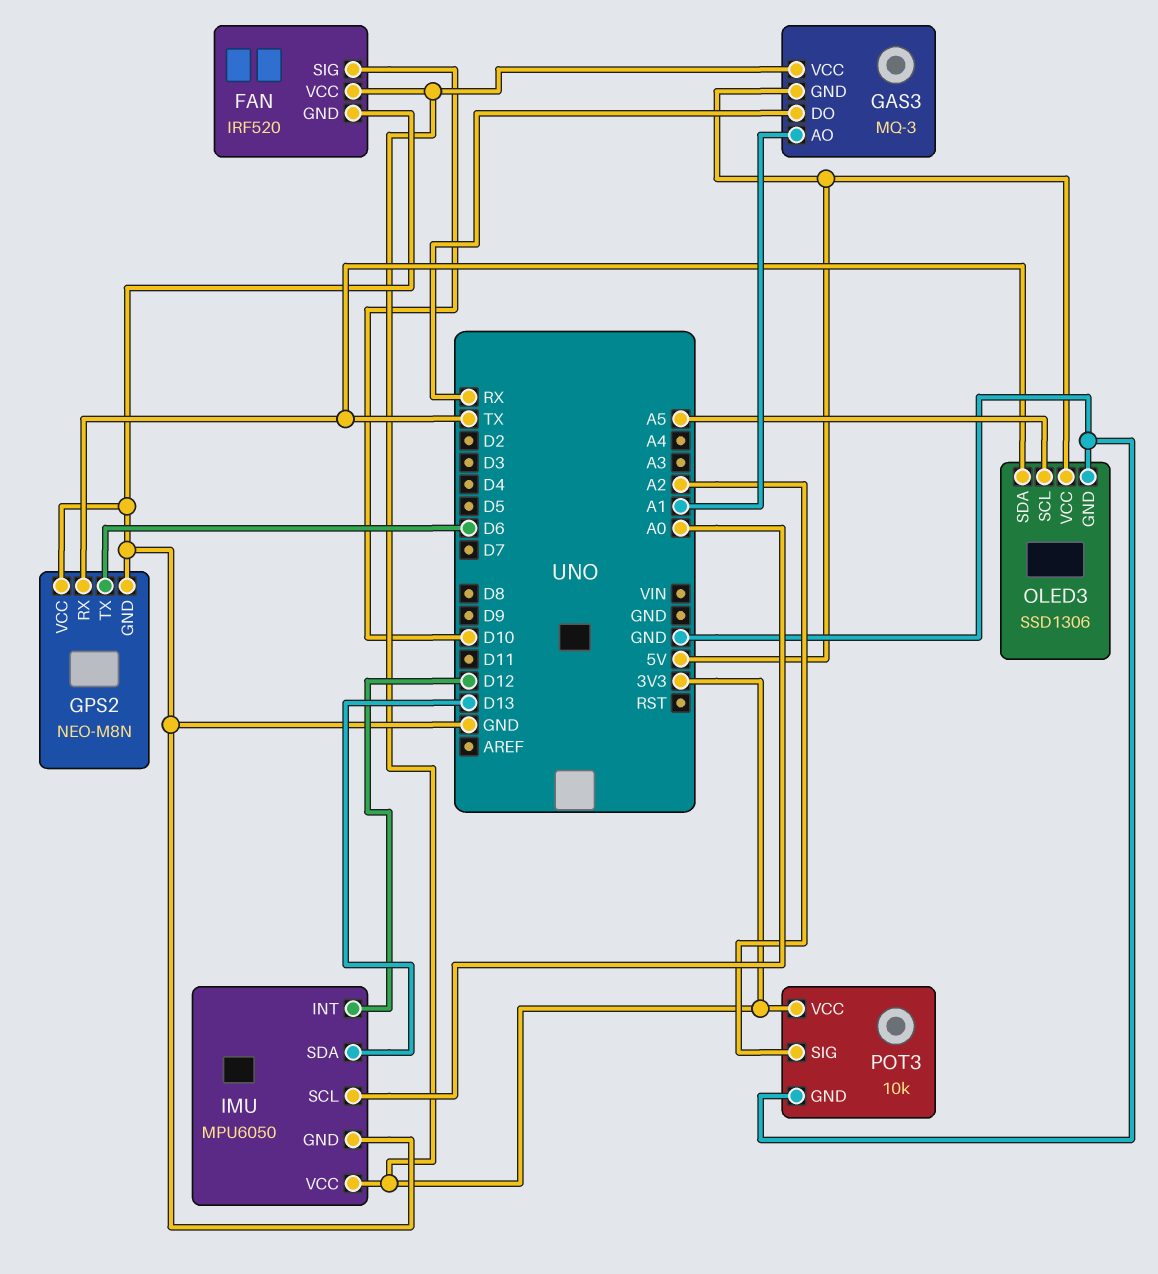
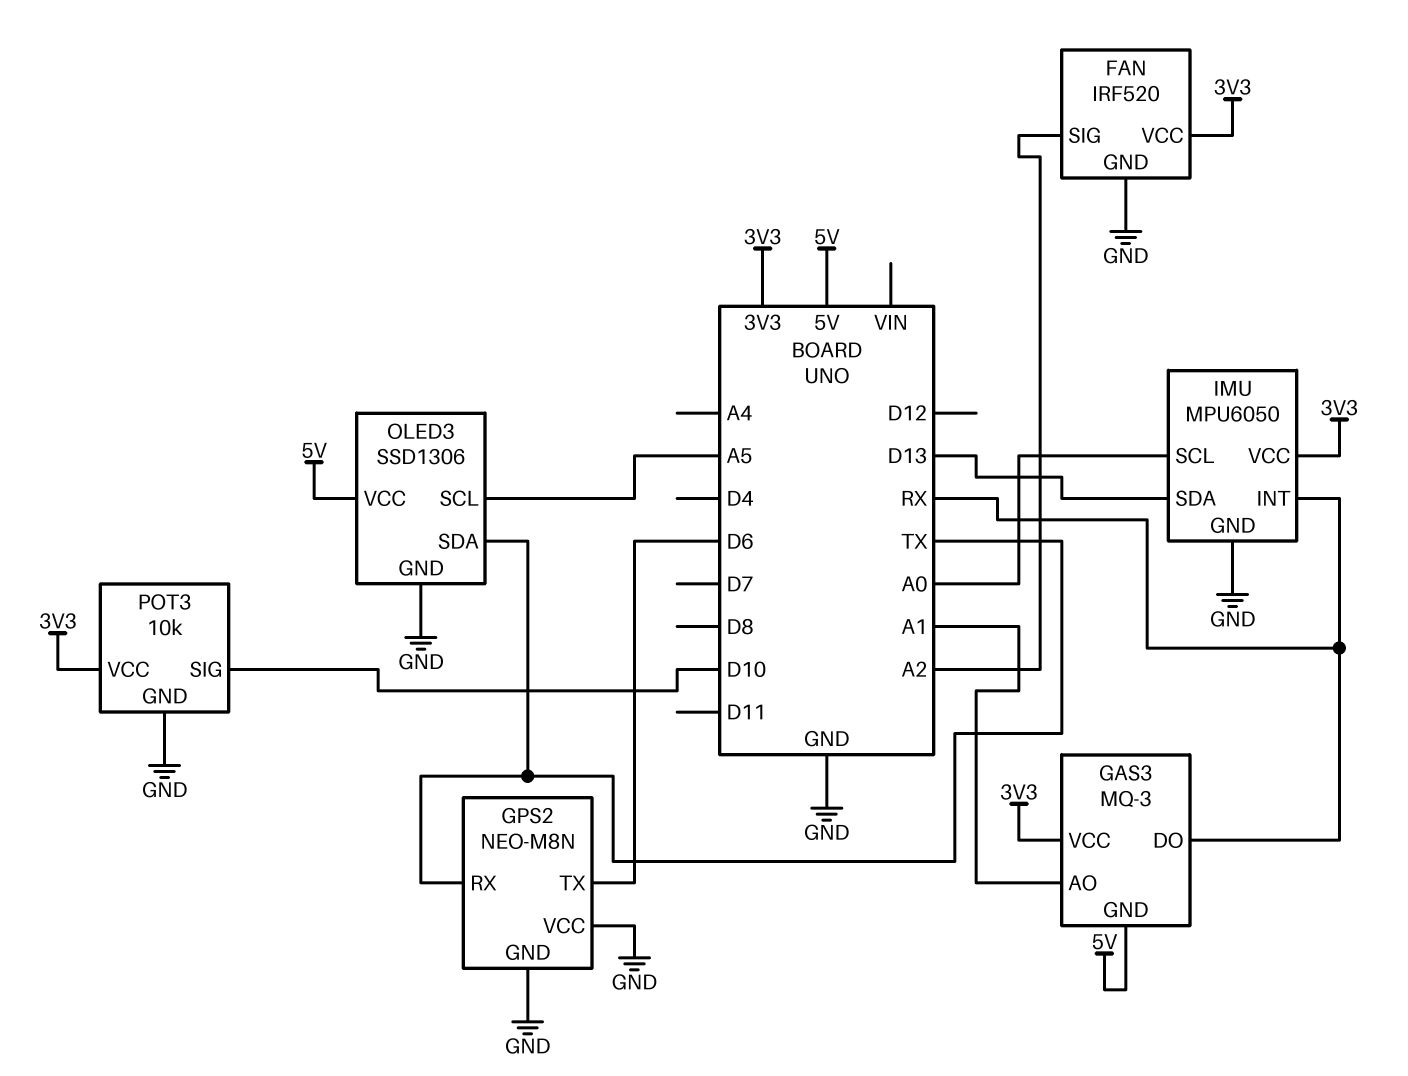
FAN pin SIG: D10 -> A2
IMU pin INT: D12 -> RX
POT3 pin SIG: A2 -> D10

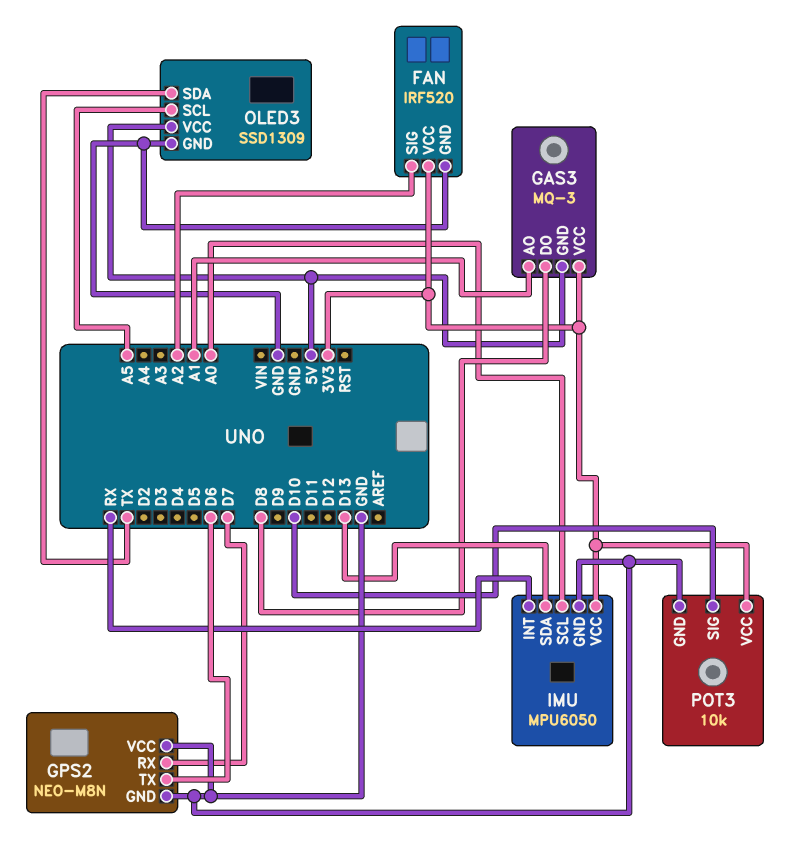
GAS3 pin DO: RX -> D8
GPS2 pin RX: TX -> D7
OLED3: SSD1306 -> SSD1309

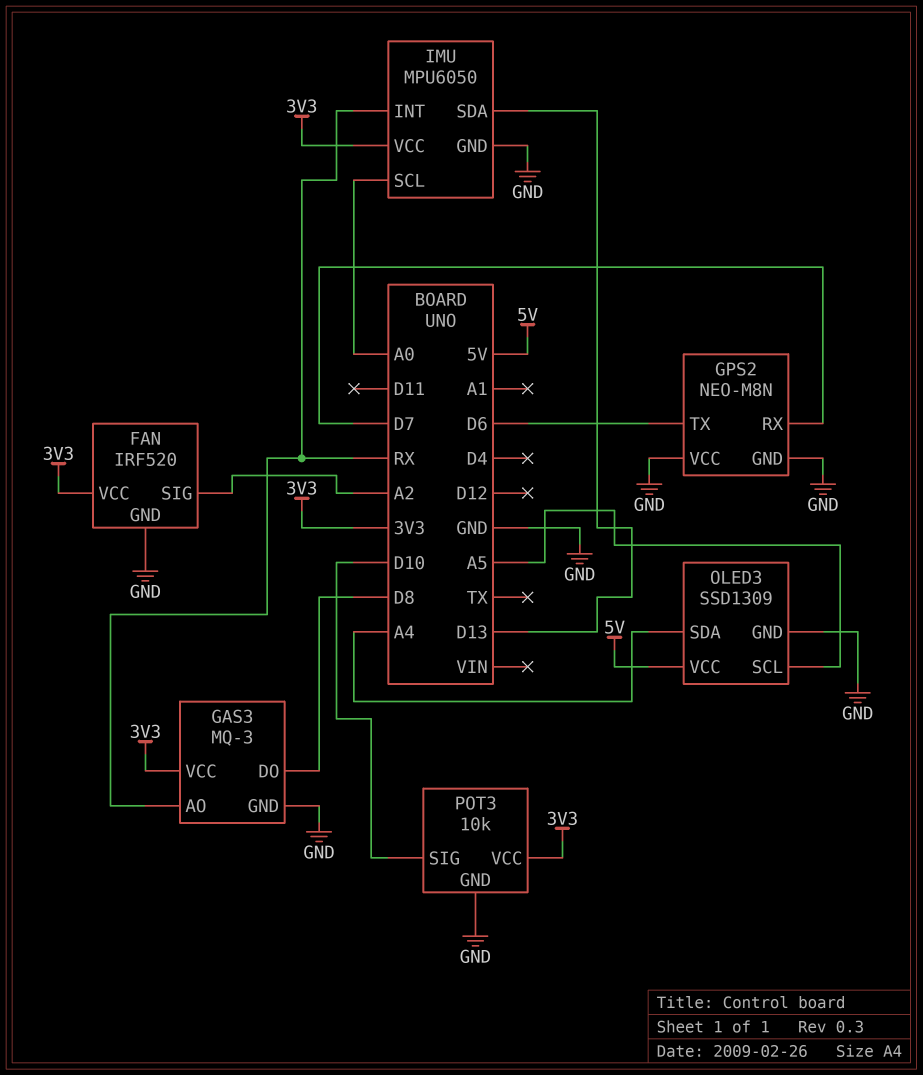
GAS3 pin AO: A1 -> RX
GAS3 pin GND: 5V -> GND
OLED3 pin SDA: TX -> A4

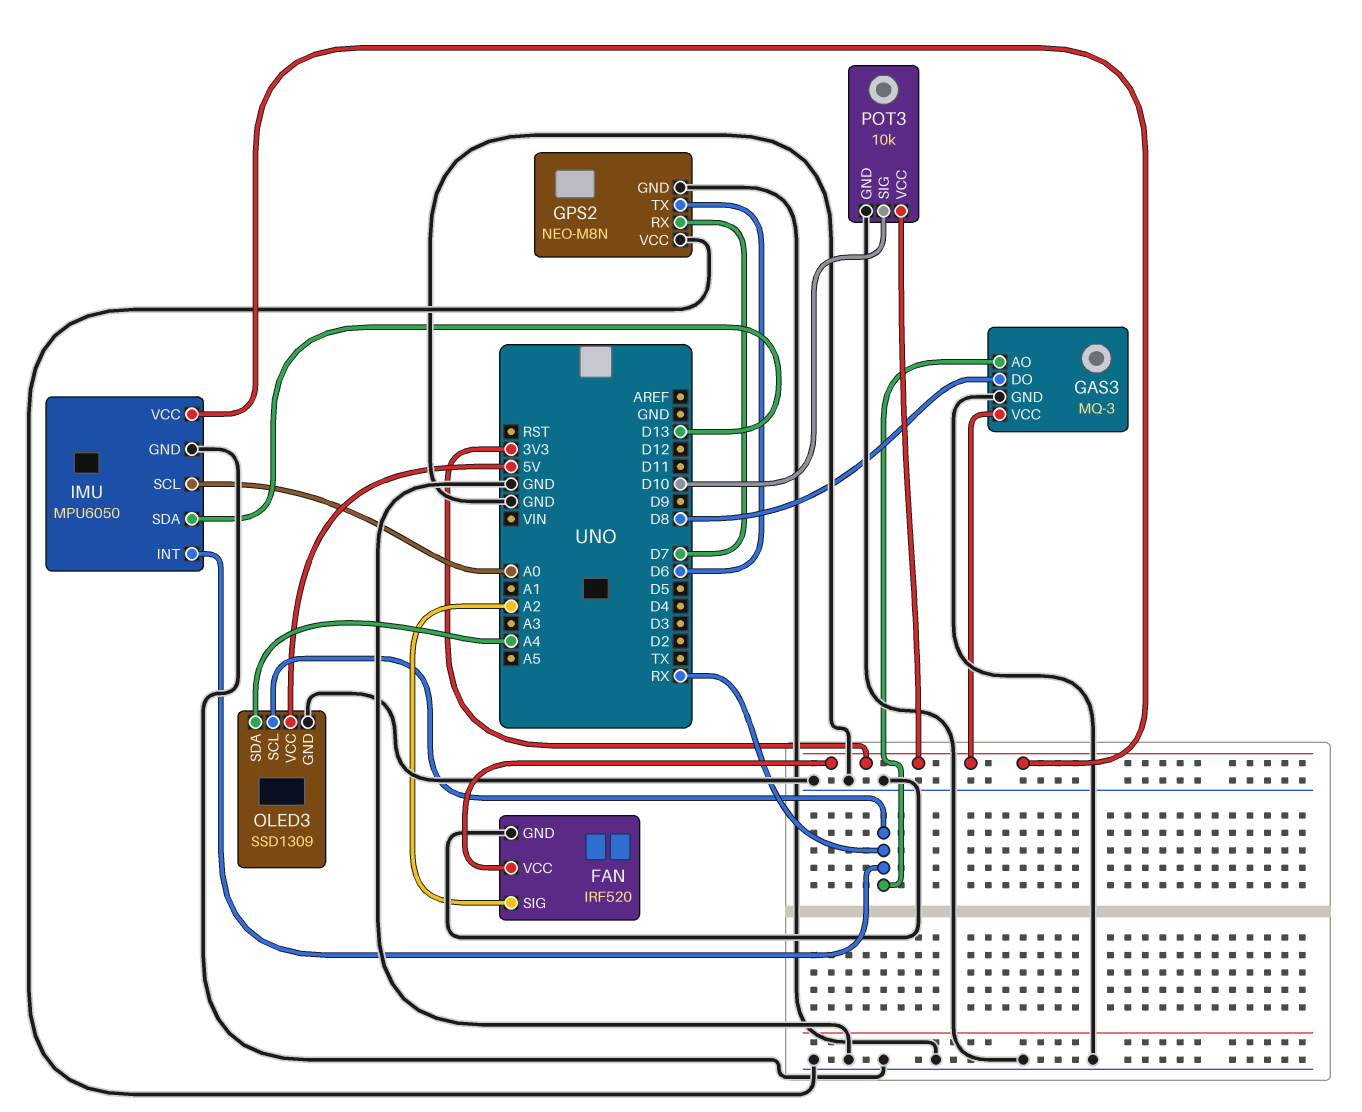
OLED3 pin SCL: A5 -> RX

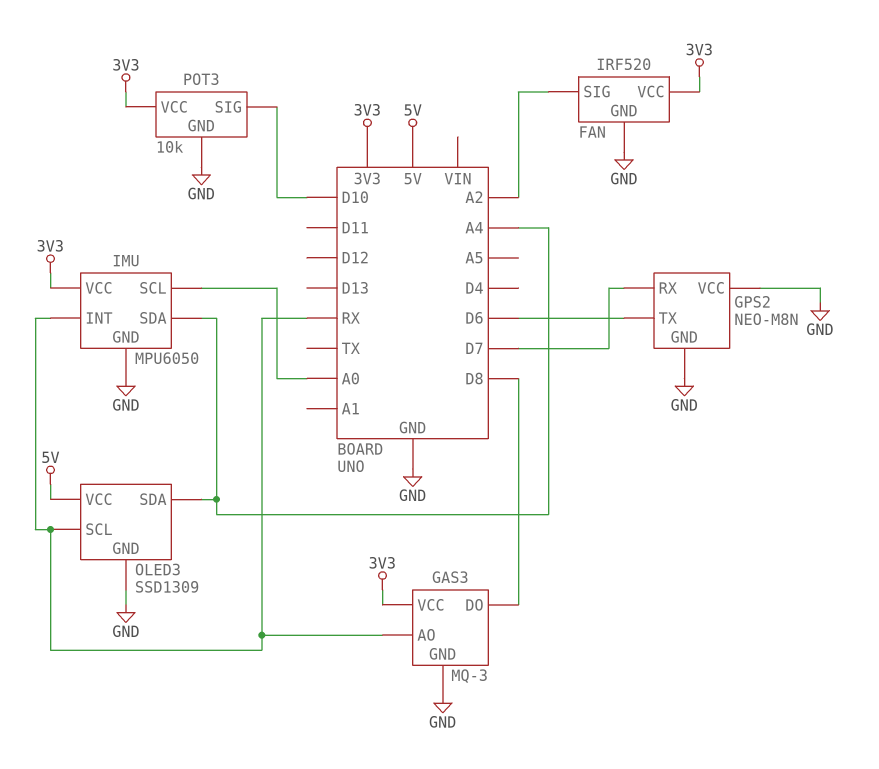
IMU pin SDA: D13 -> A4

